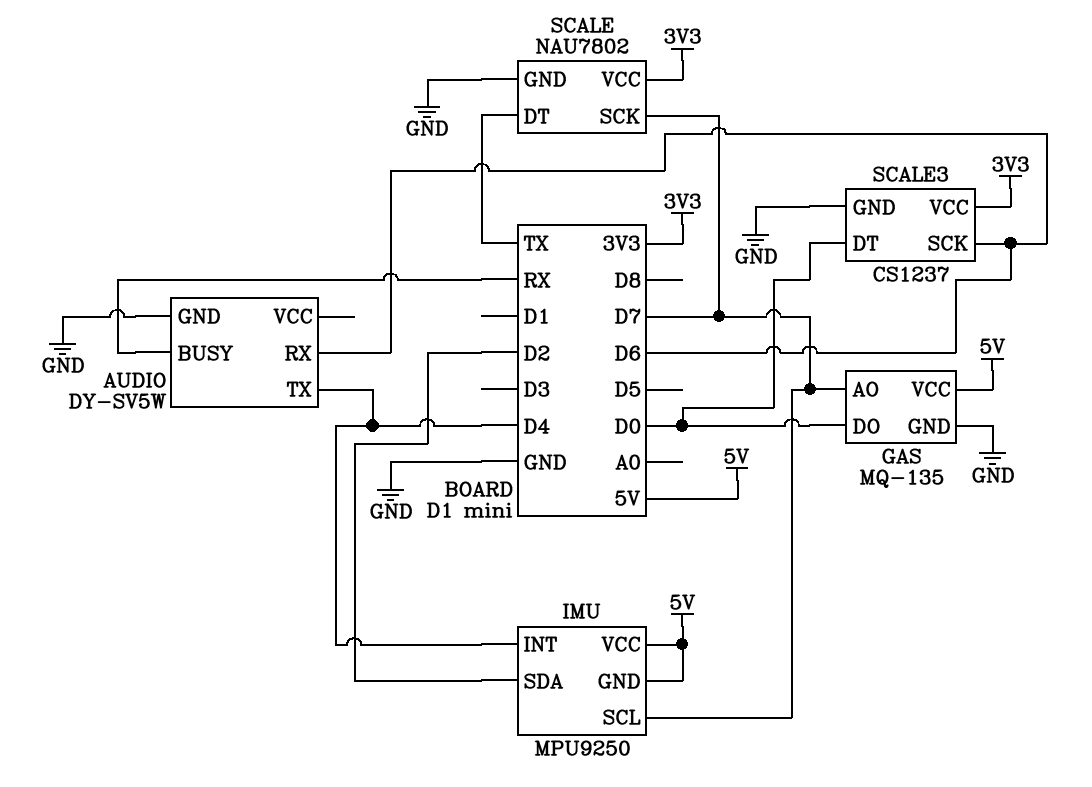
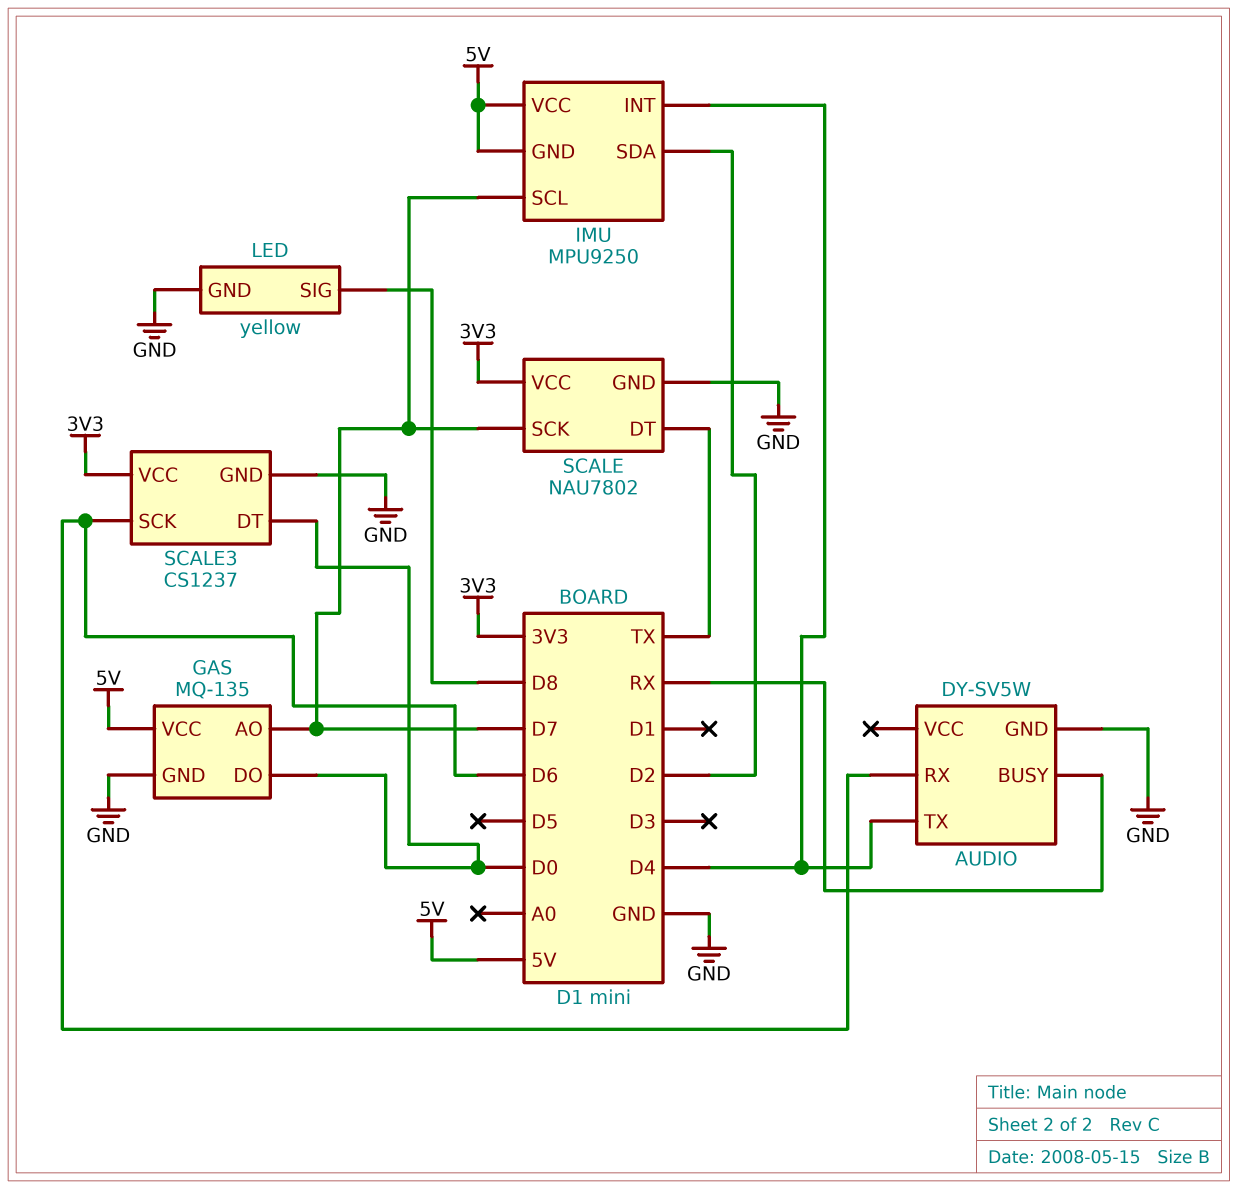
LED: none -> yellow
LED pin GND: none -> GND
LED pin SIG: none -> D8

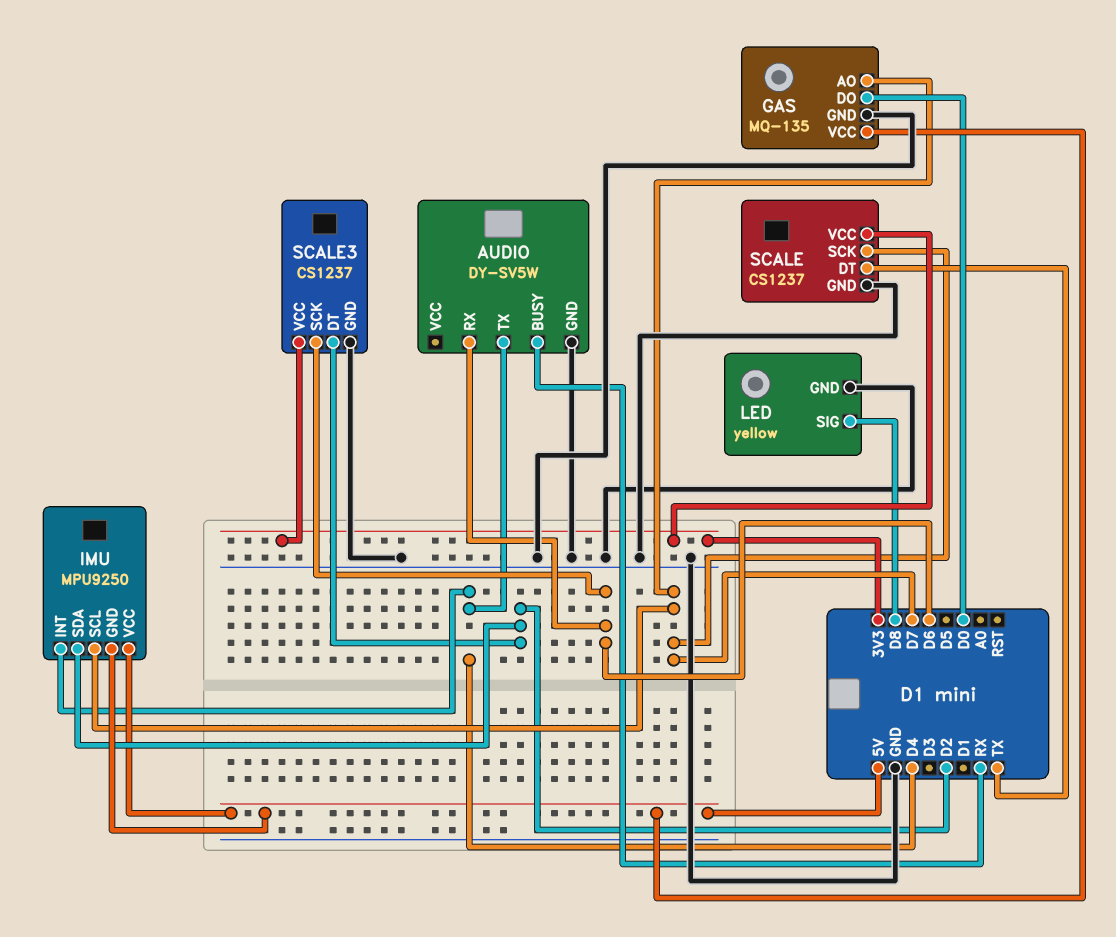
SCALE: NAU7802 -> CS1237
SCALE3 pin DT: D0 -> D2

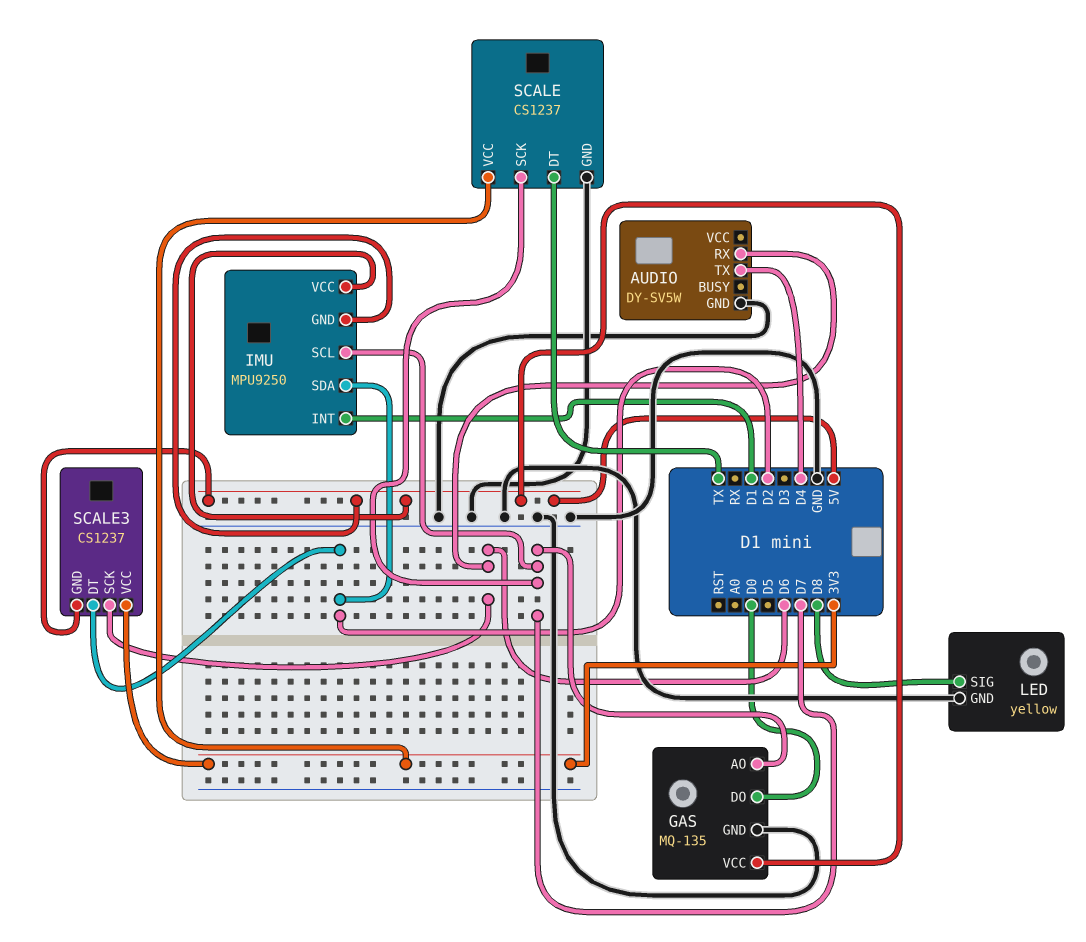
AUDIO pin BUSY: RX -> none
IMU pin INT: D4 -> D1
SCALE3 pin GND: GND -> 5V

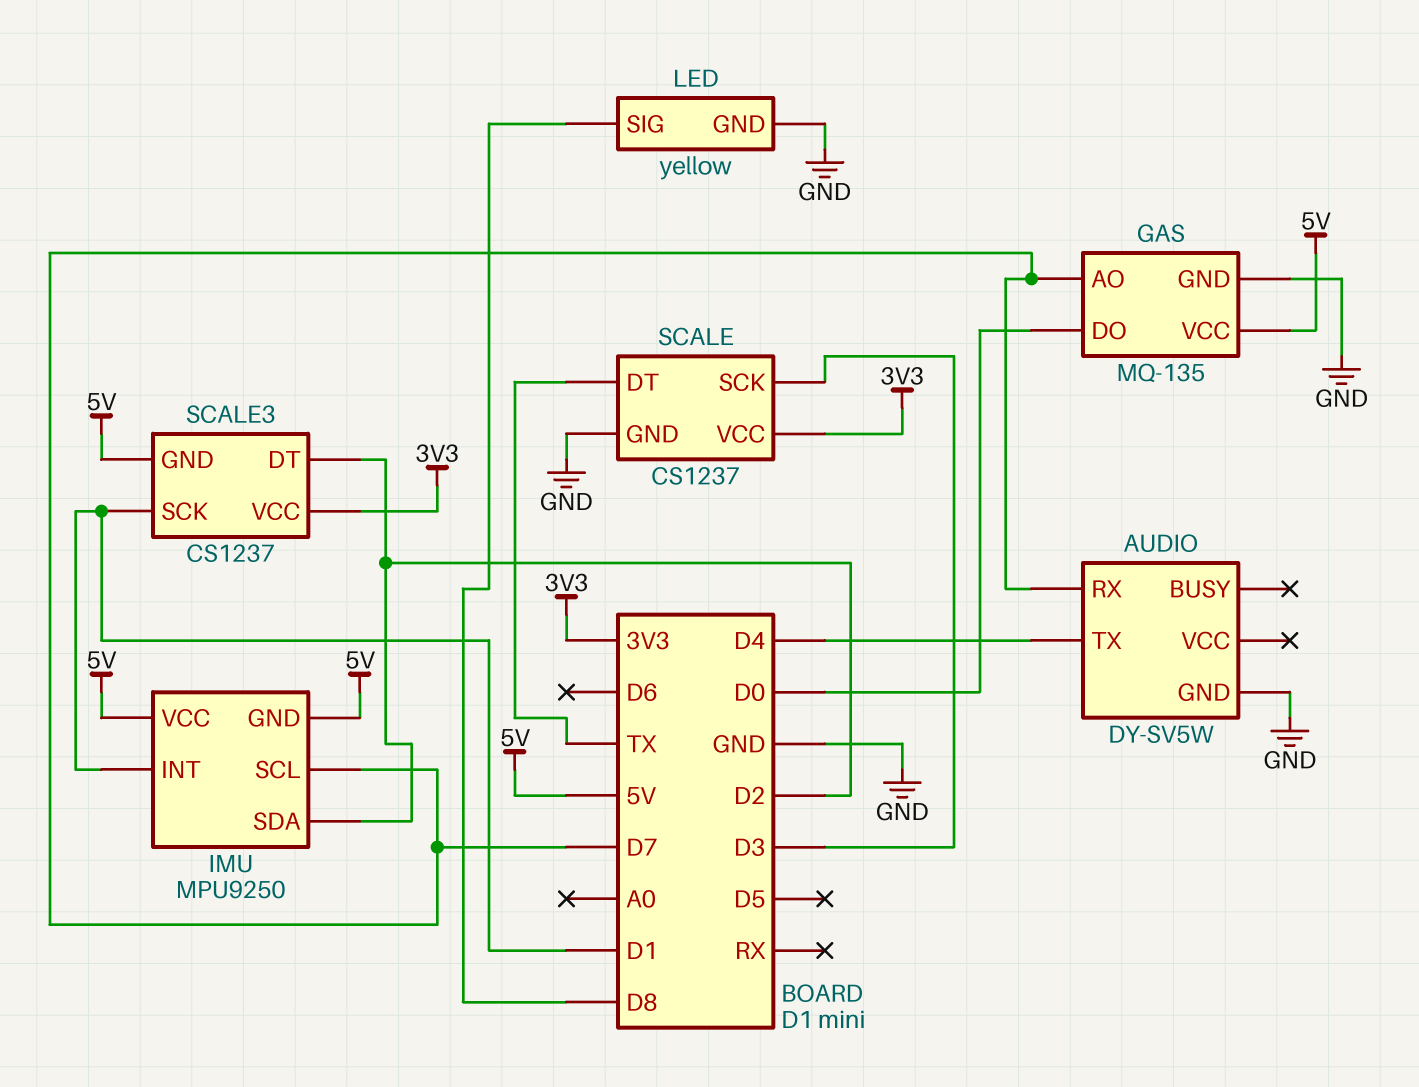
AUDIO pin RX: D6 -> D7
SCALE pin SCK: D7 -> D3
SCALE3 pin SCK: D6 -> D1

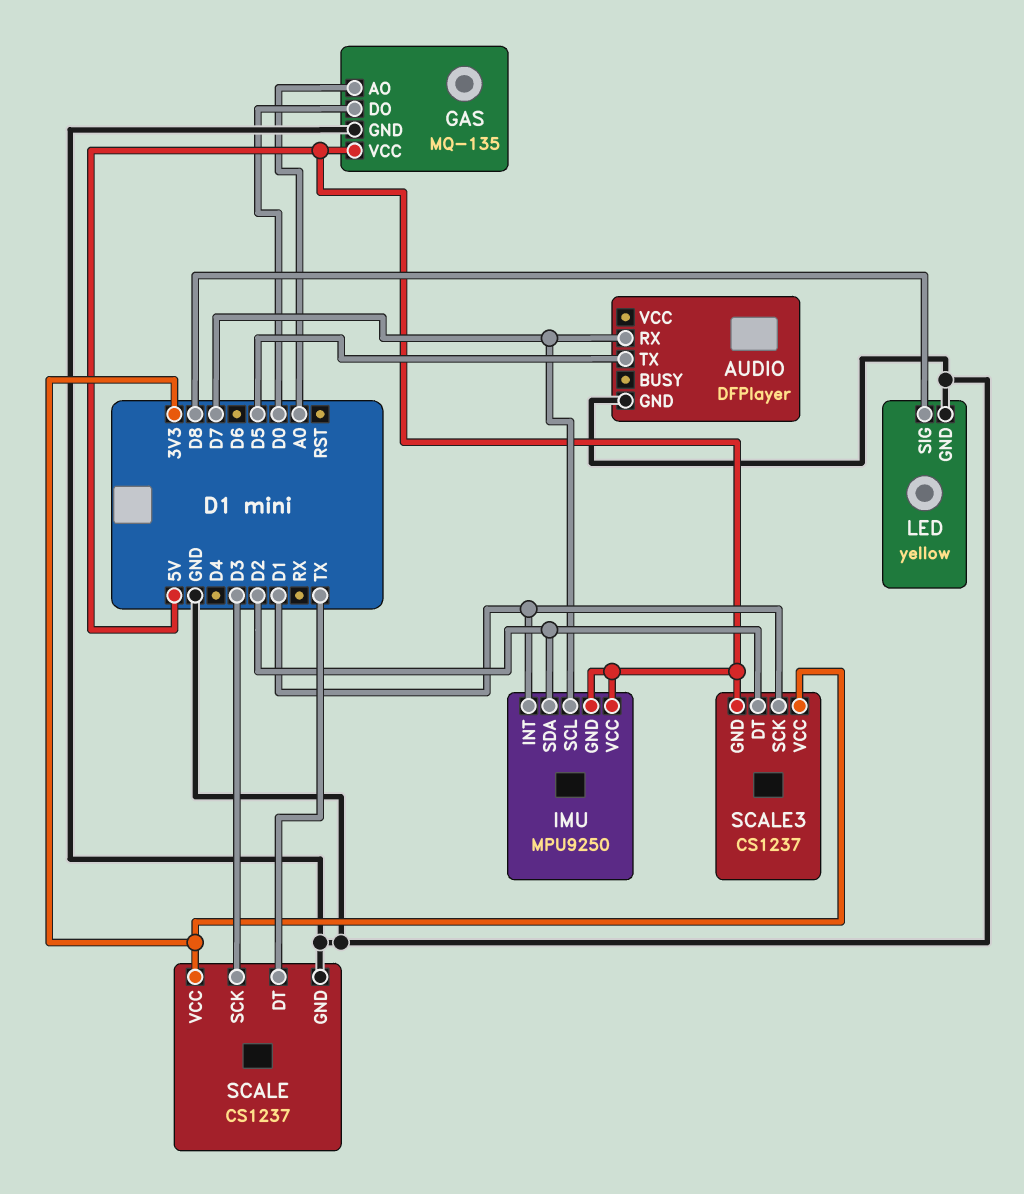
AUDIO: DY-SV5W -> DFPlayer
AUDIO pin TX: D4 -> D5
GAS pin AO: D7 -> A0

